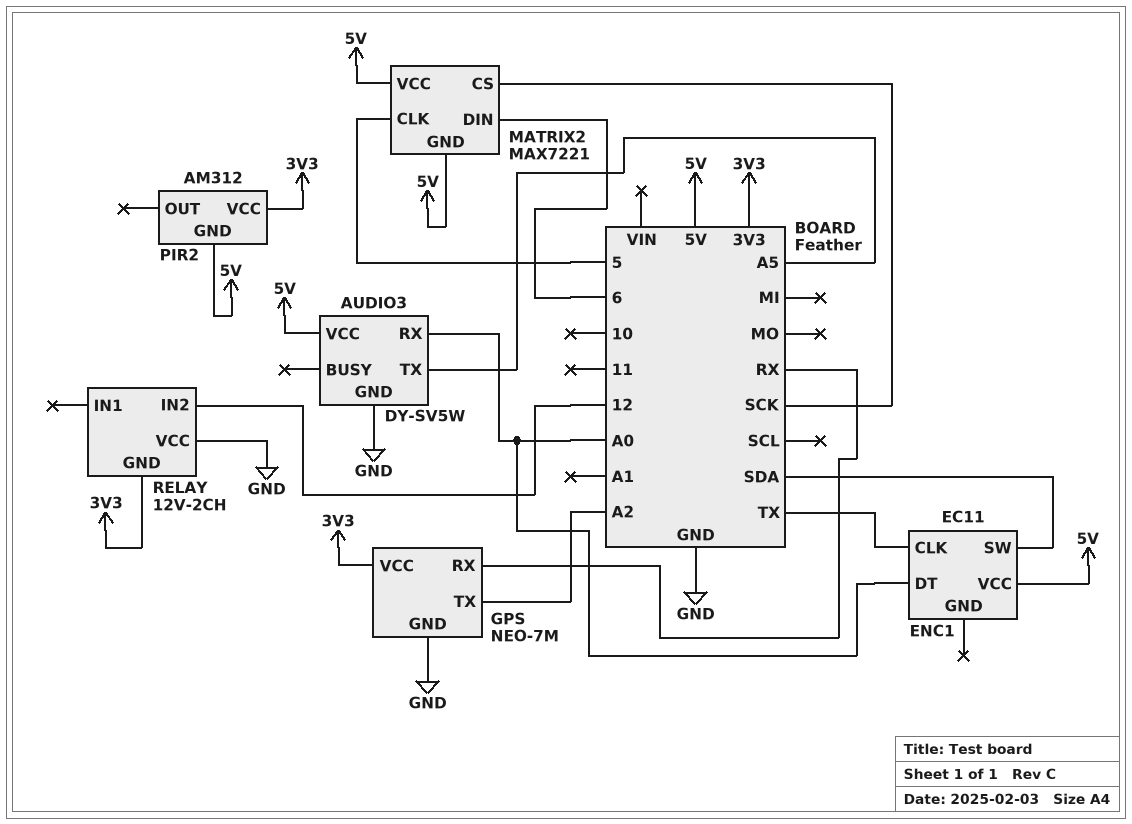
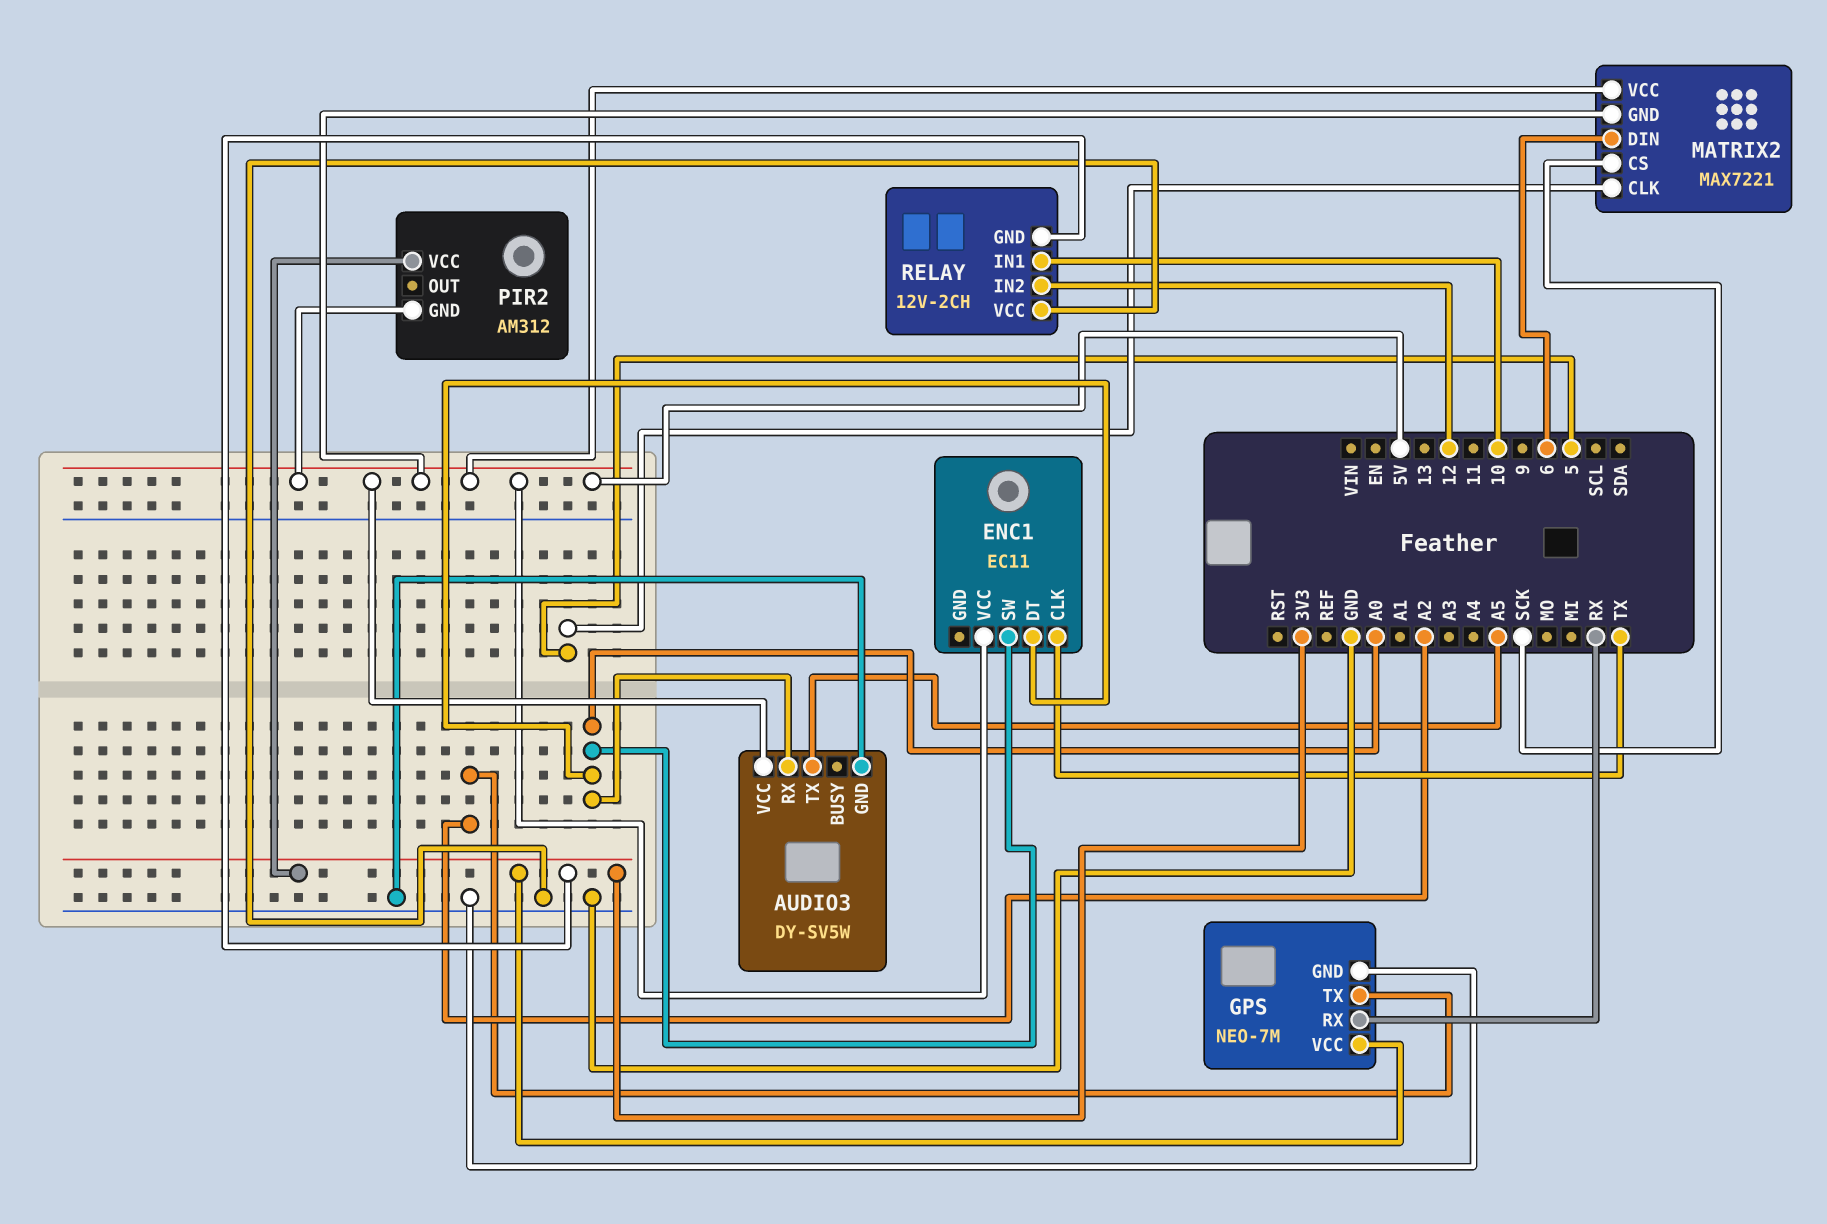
ENC1 pin SW: SDA -> A0
RELAY pin IN1: none -> 10

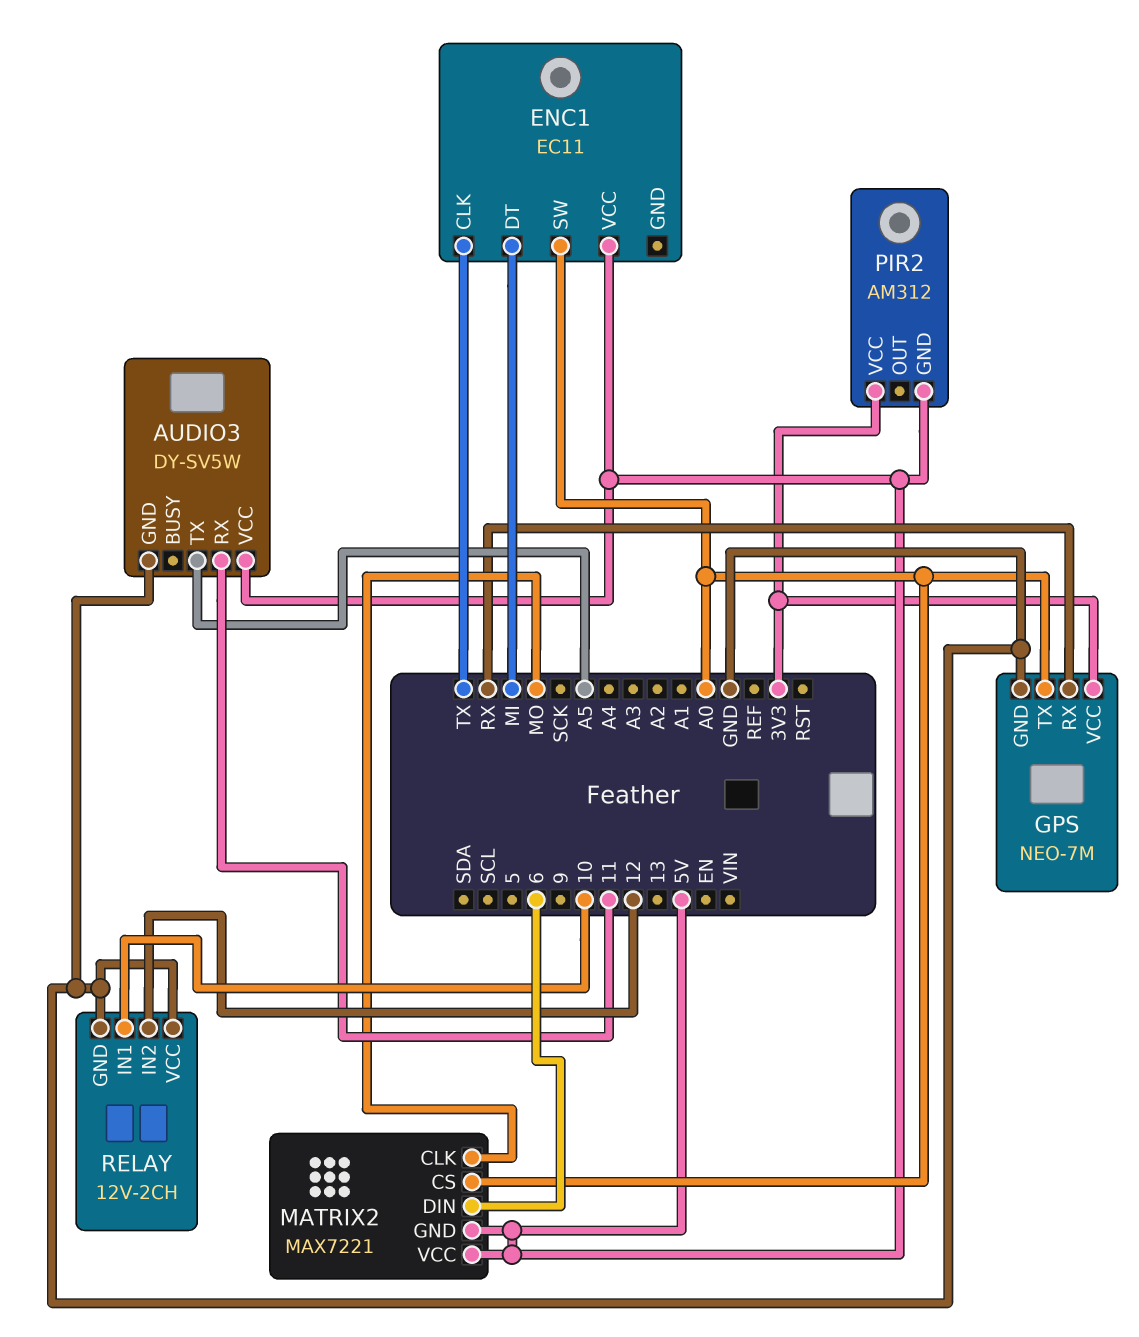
AUDIO3 pin RX: A0 -> 11
ENC1 pin DT: A0 -> MI
GPS pin TX: A2 -> A0
MATRIX2 pin CLK: 5 -> MO
MATRIX2 pin CS: SCK -> A0
RELAY pin GND: 3V3 -> GND

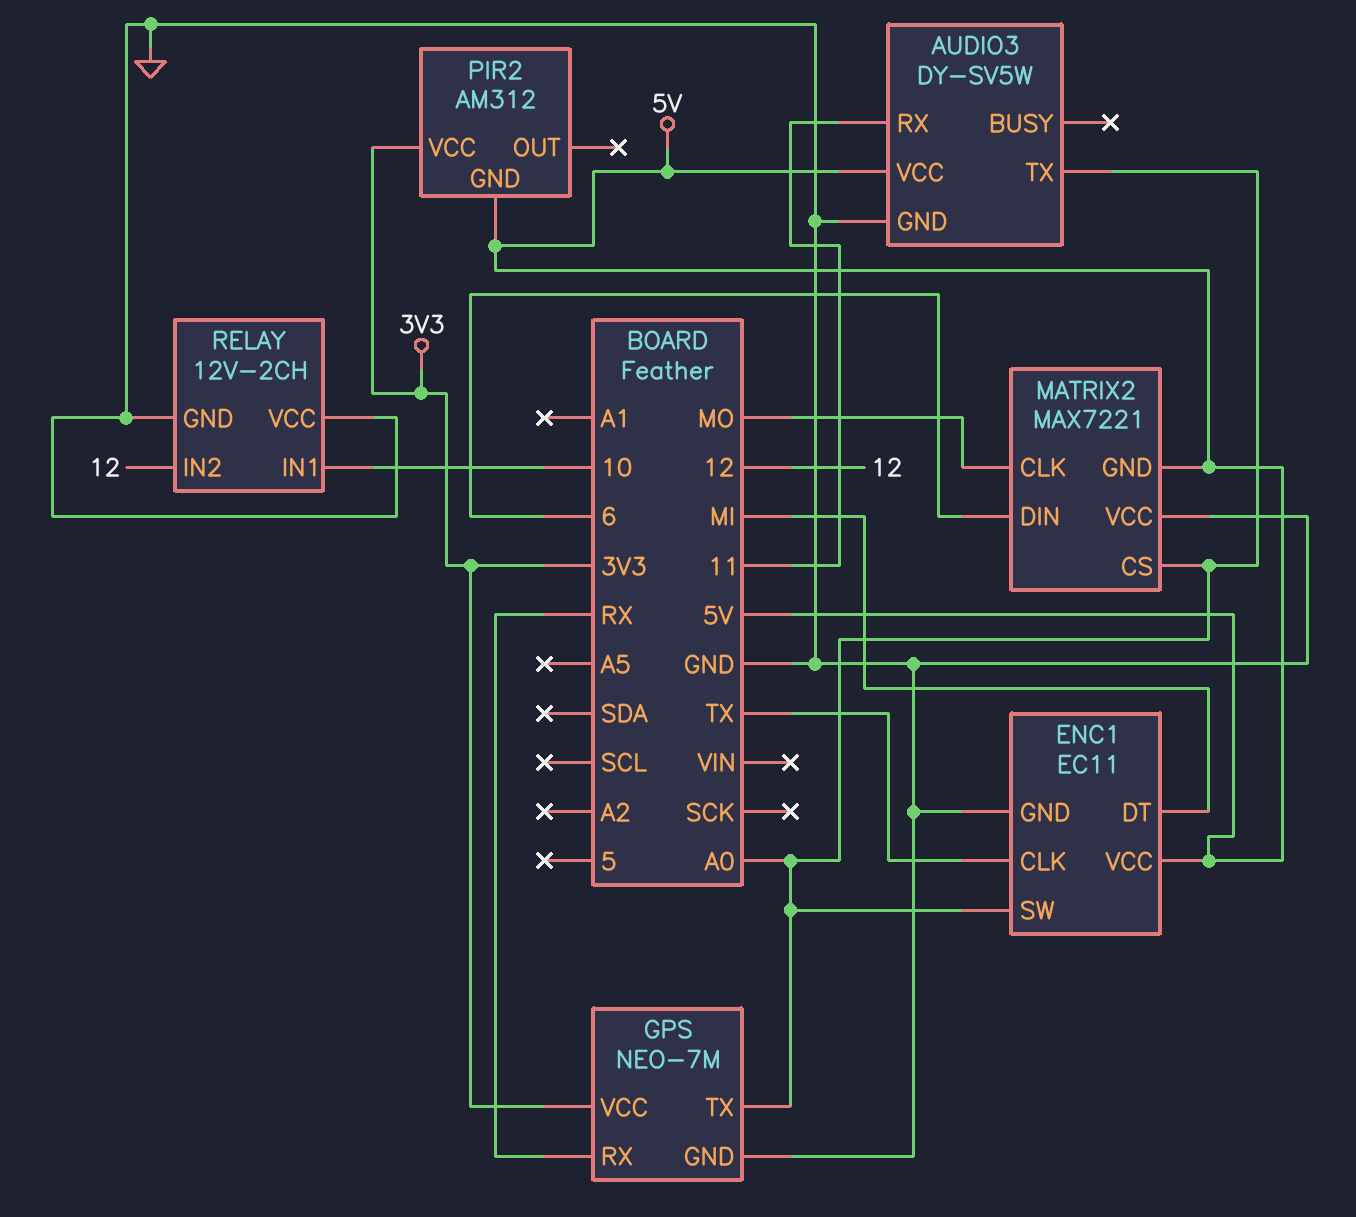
AUDIO3 pin TX: A5 -> A0
ENC1 pin GND: none -> GND
MATRIX2 pin VCC: 5V -> GND

